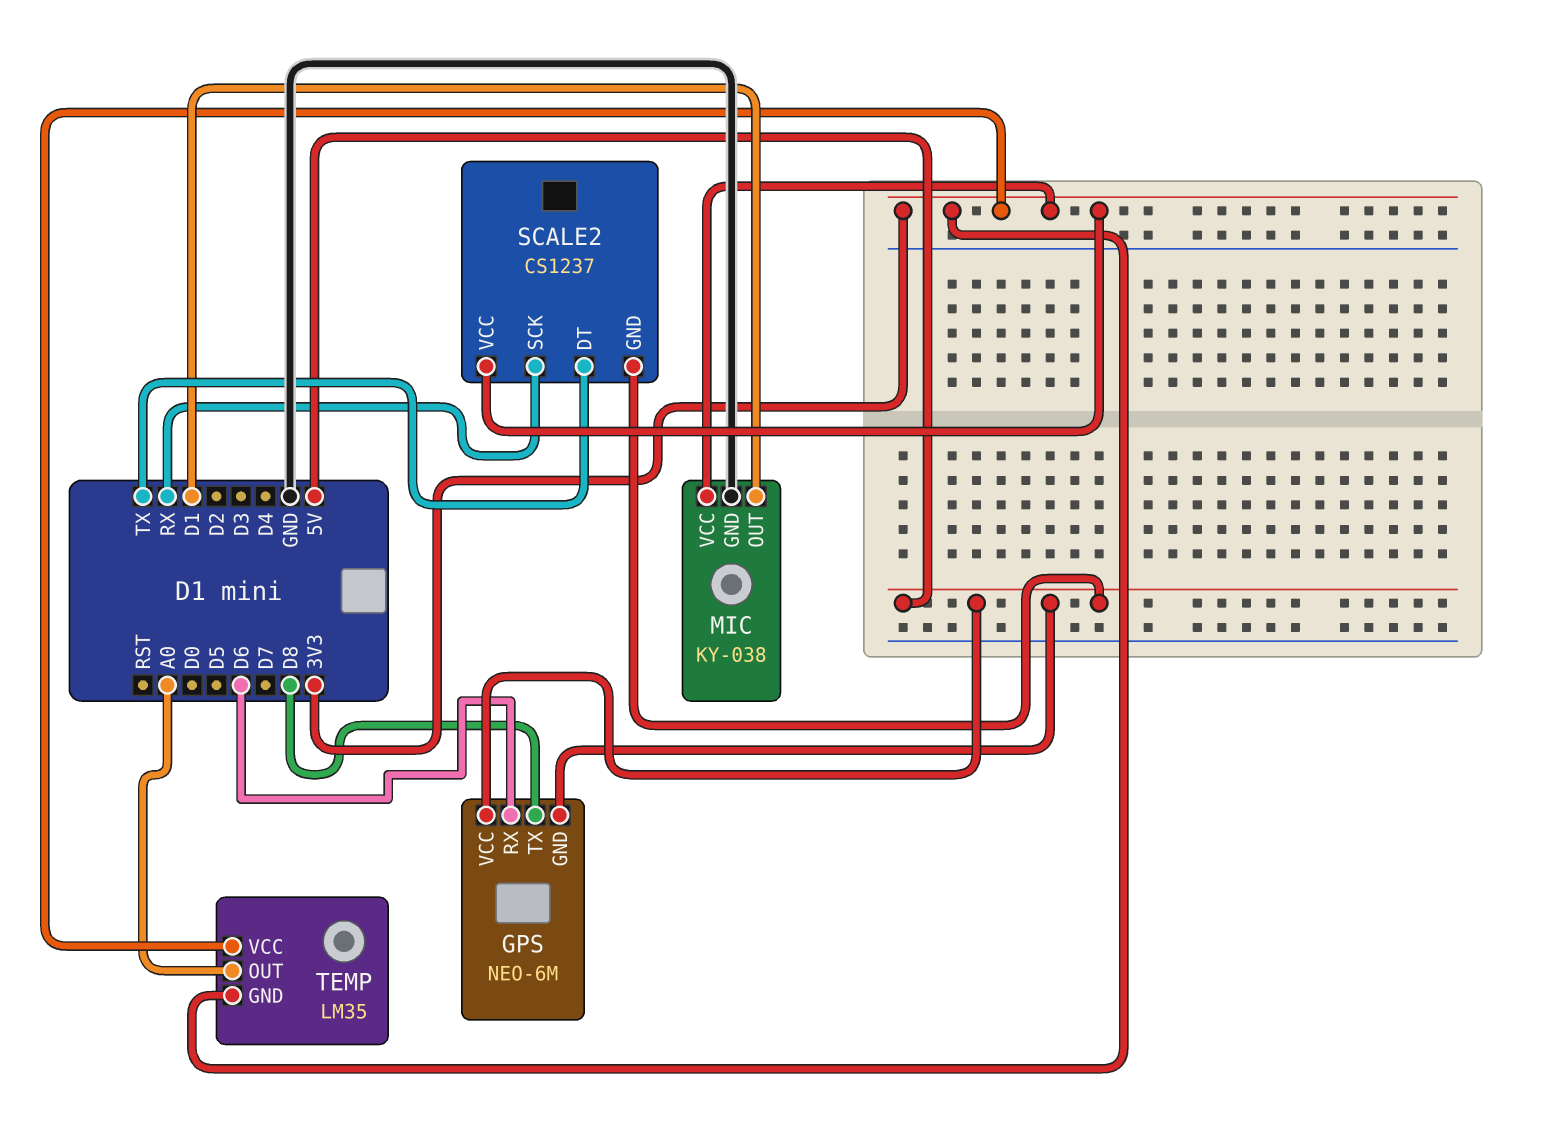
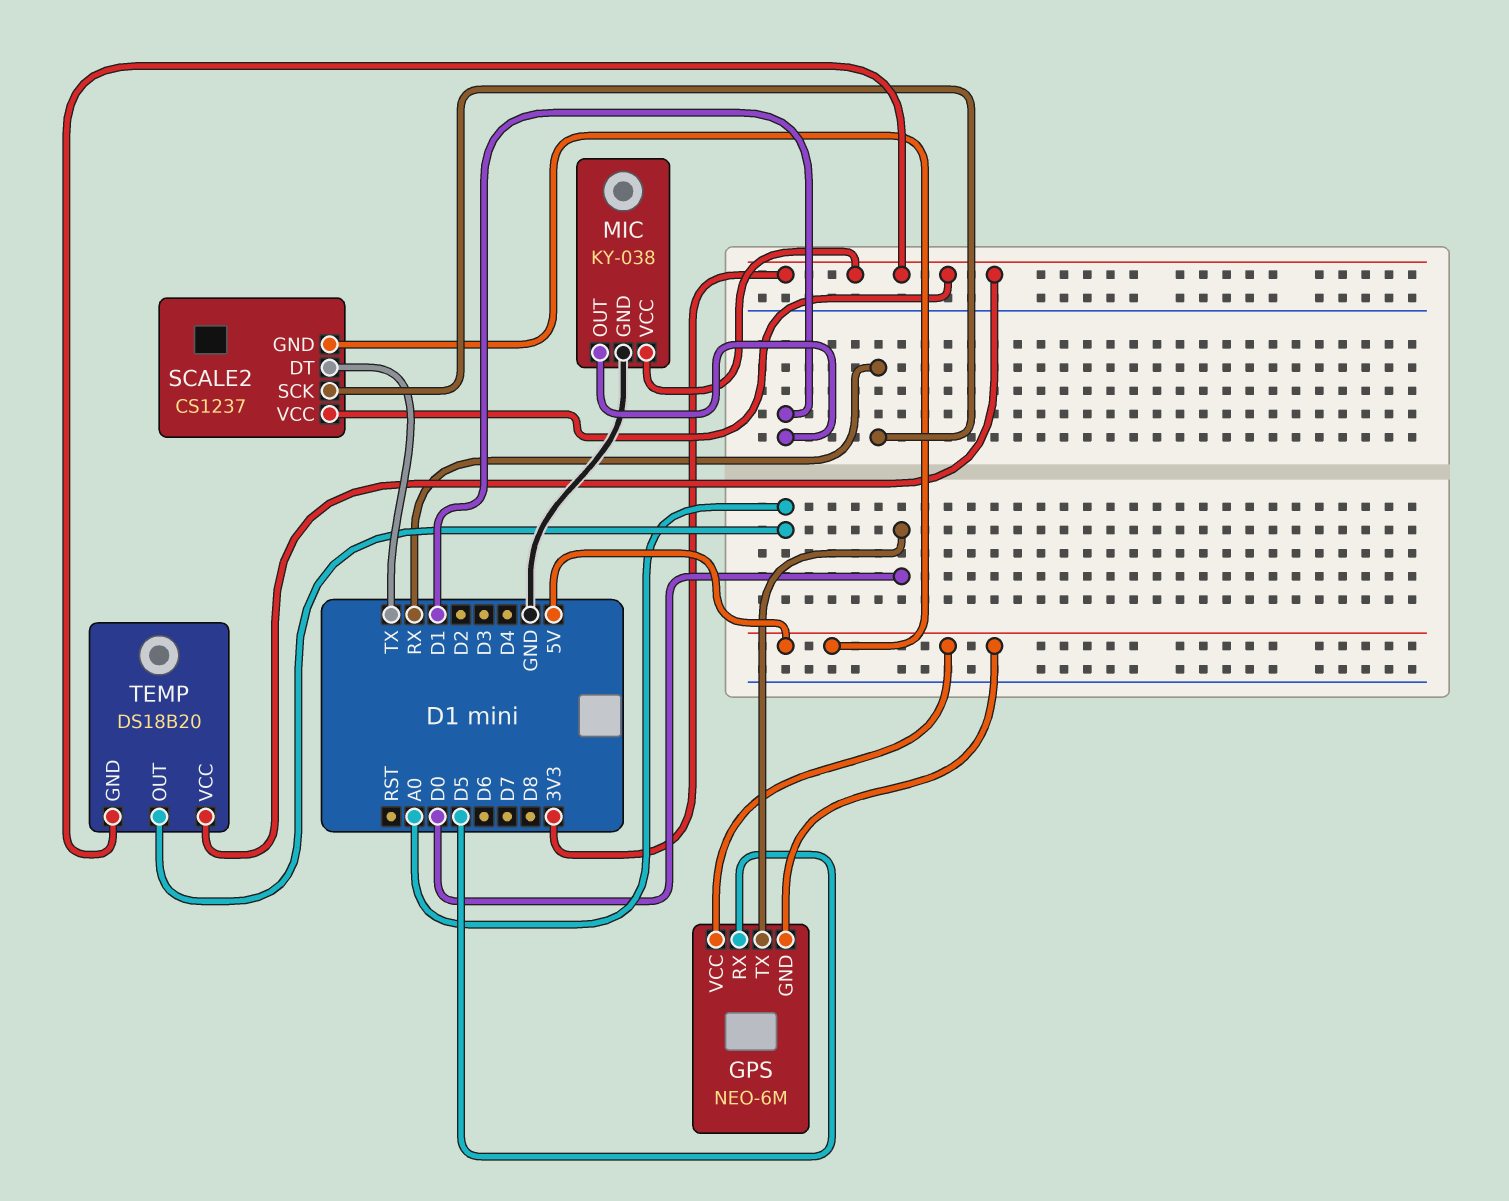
GPS pin RX: D6 -> D5
GPS pin TX: D8 -> D0
TEMP: LM35 -> DS18B20

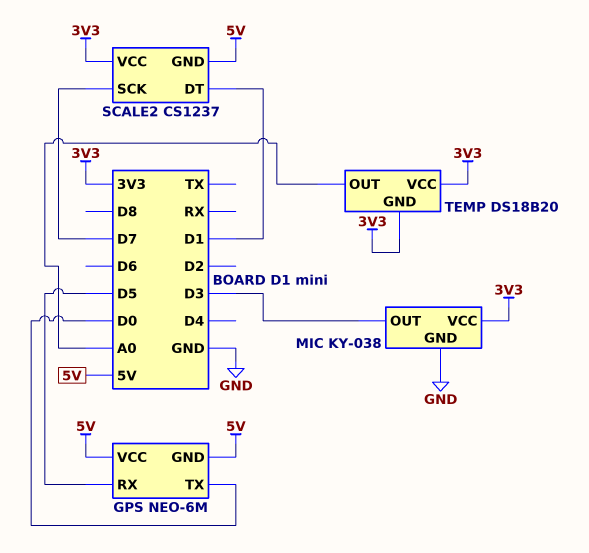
MIC pin OUT: D1 -> D3
SCALE2 pin DT: TX -> D1
SCALE2 pin SCK: RX -> D7

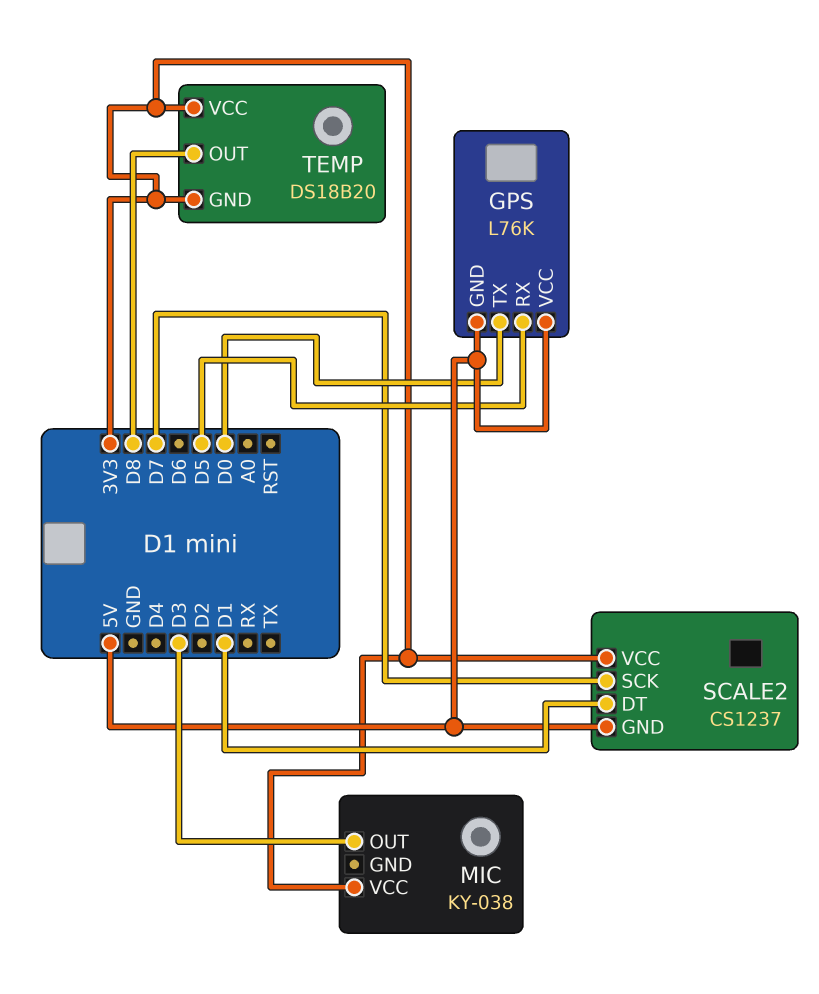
GPS: NEO-6M -> L76K
MIC pin GND: GND -> none
TEMP pin OUT: A0 -> D8

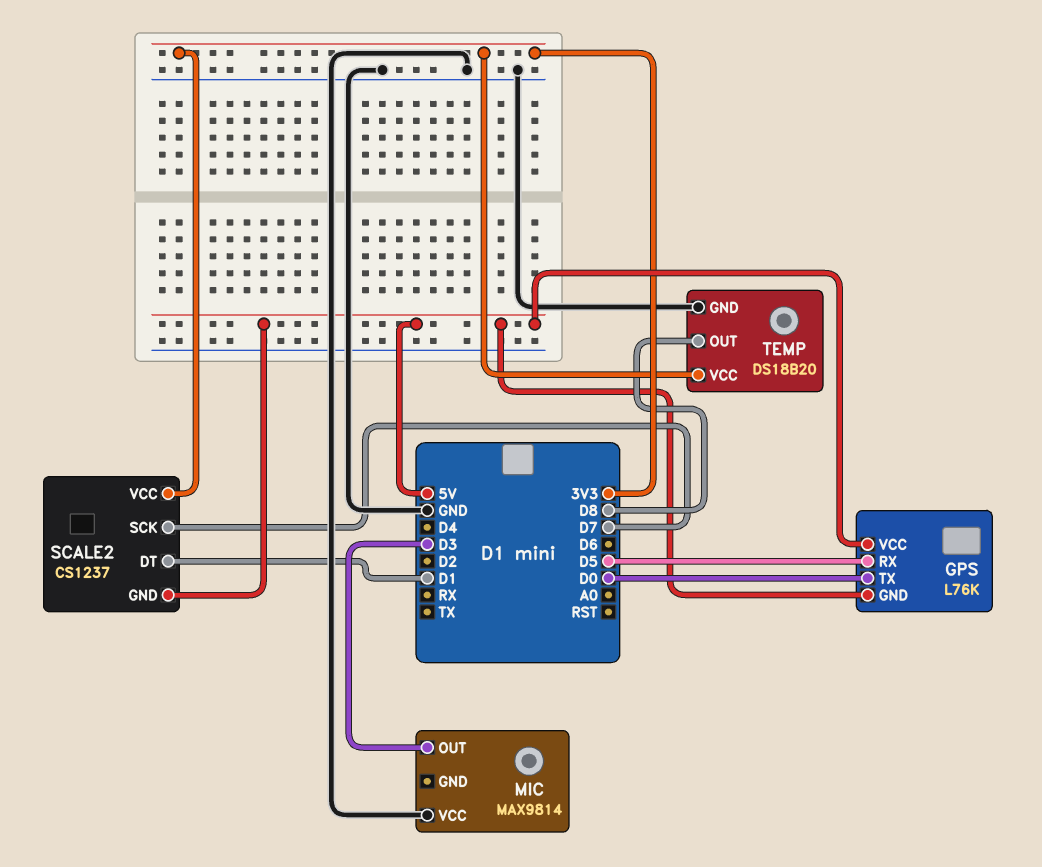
MIC: KY-038 -> MAX9814
MIC pin VCC: 3V3 -> GND
TEMP pin GND: 3V3 -> GND

